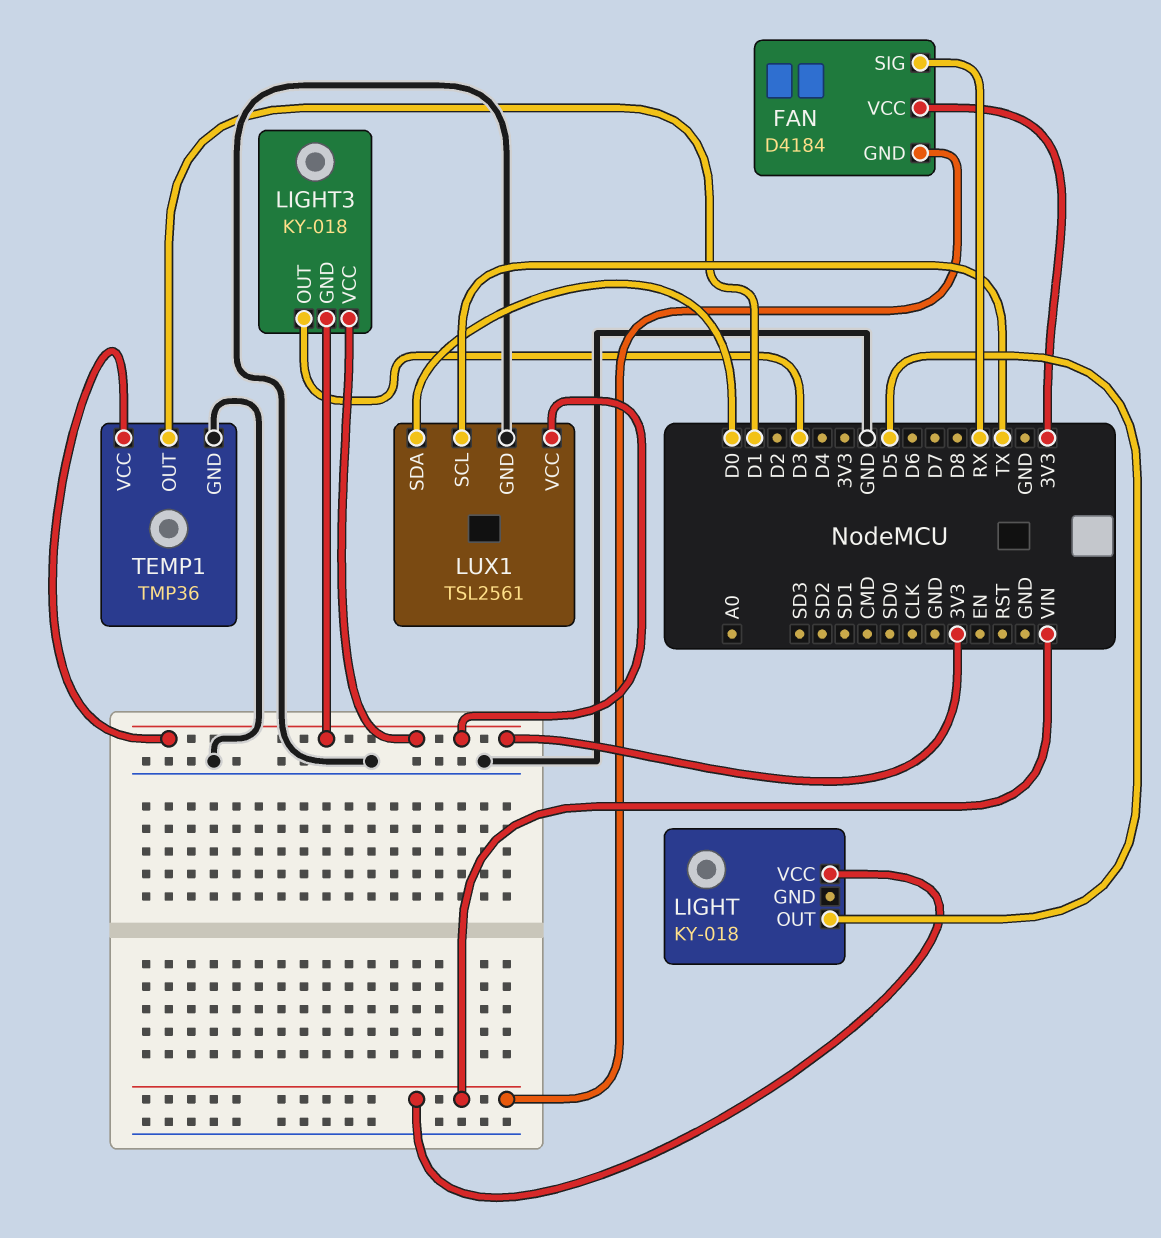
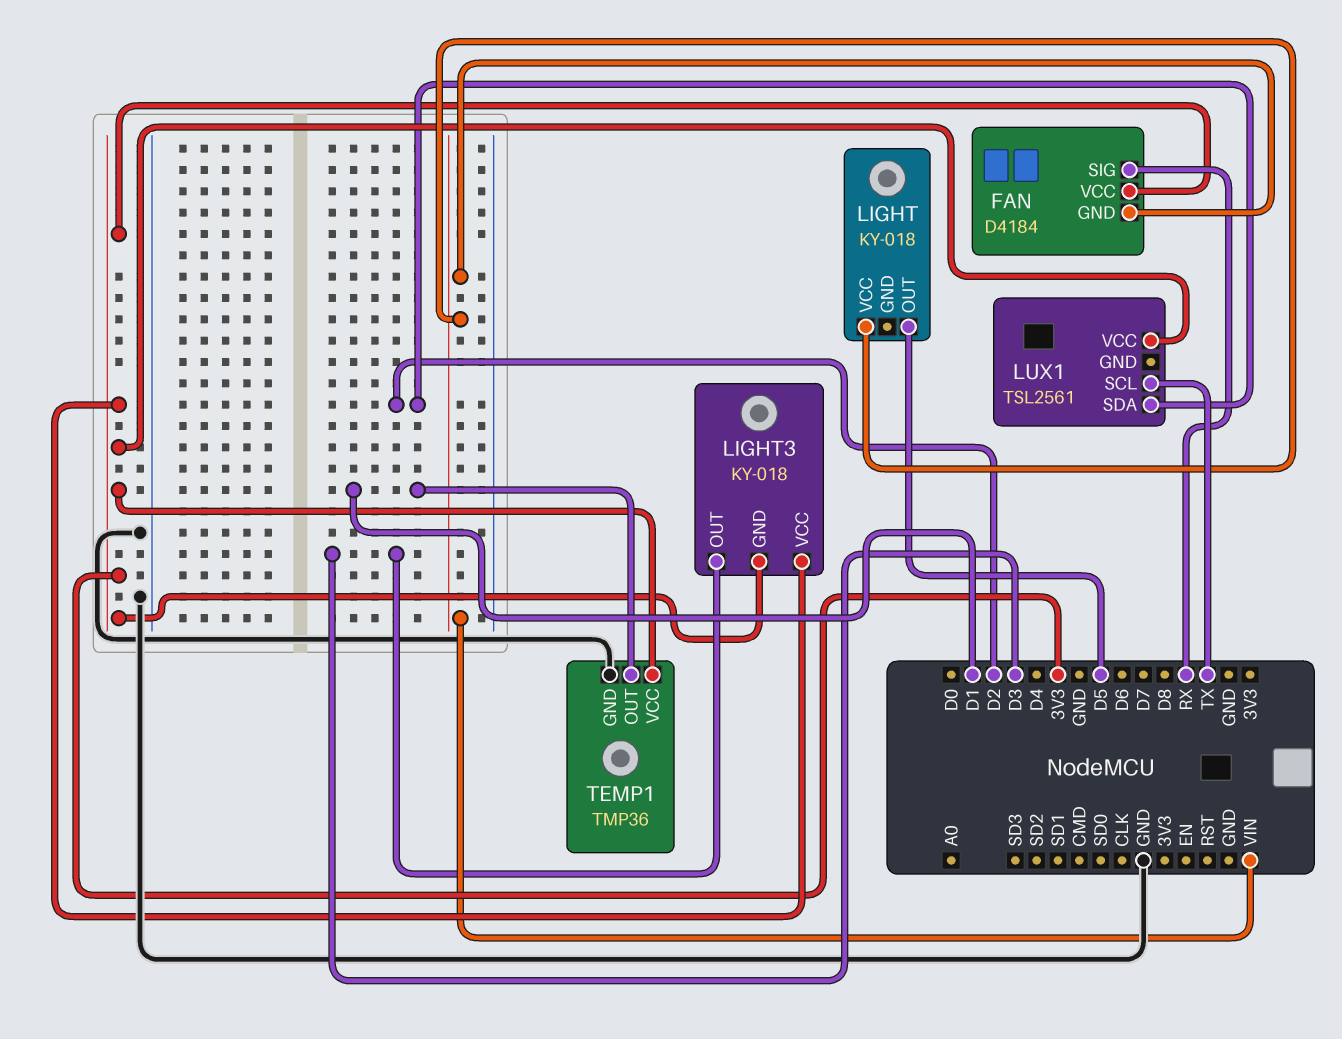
LUX1 pin GND: GND -> none
LUX1 pin SDA: D0 -> D2

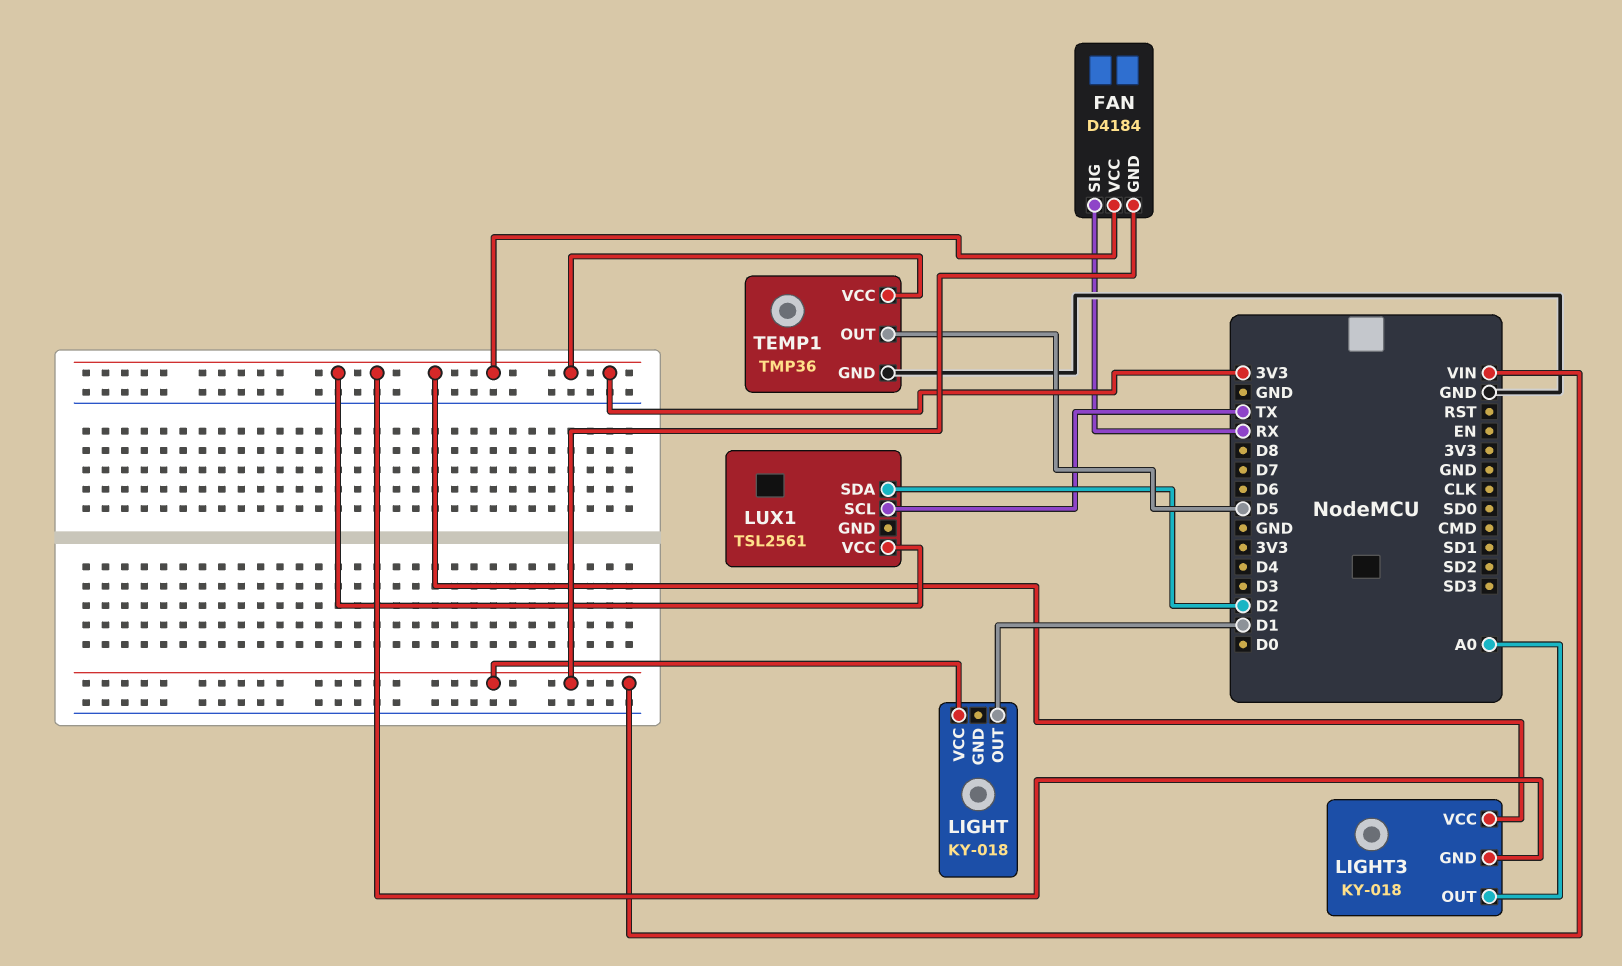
LIGHT pin OUT: D5 -> D1
LIGHT3 pin OUT: D3 -> A0
TEMP1 pin OUT: D1 -> D5

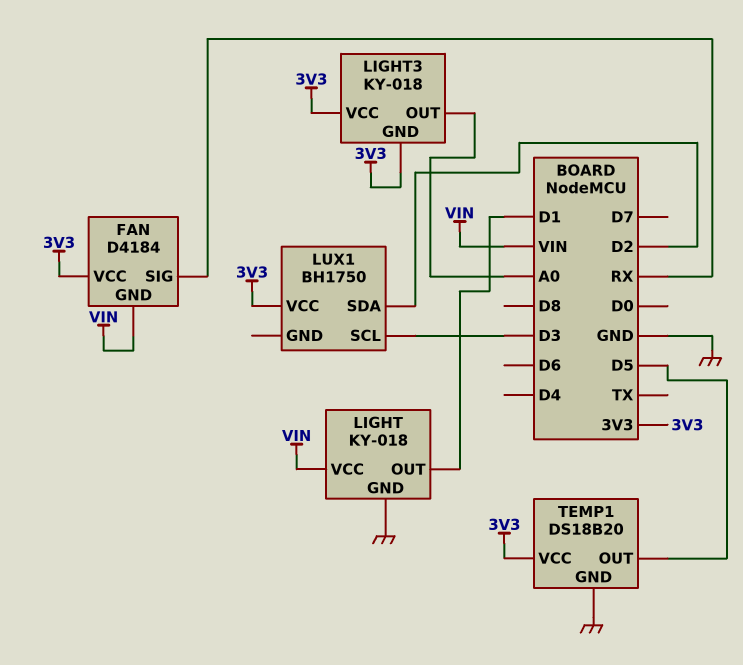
LIGHT pin GND: none -> GND
LUX1: TSL2561 -> BH1750
LUX1 pin SCL: TX -> D3
TEMP1: TMP36 -> DS18B20

